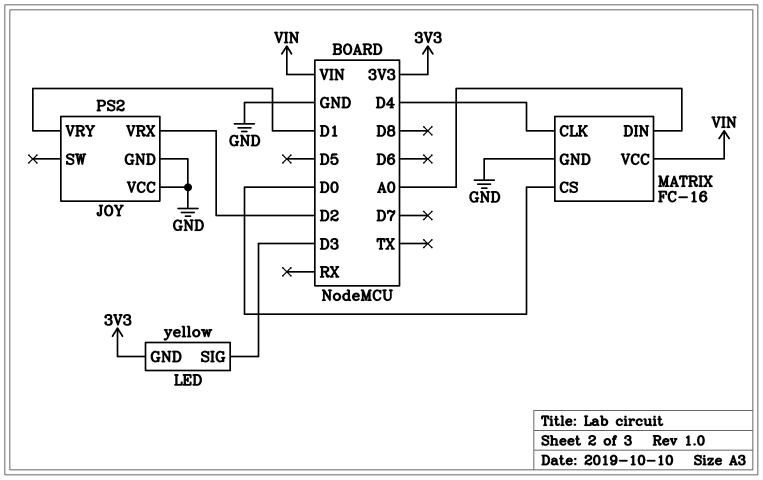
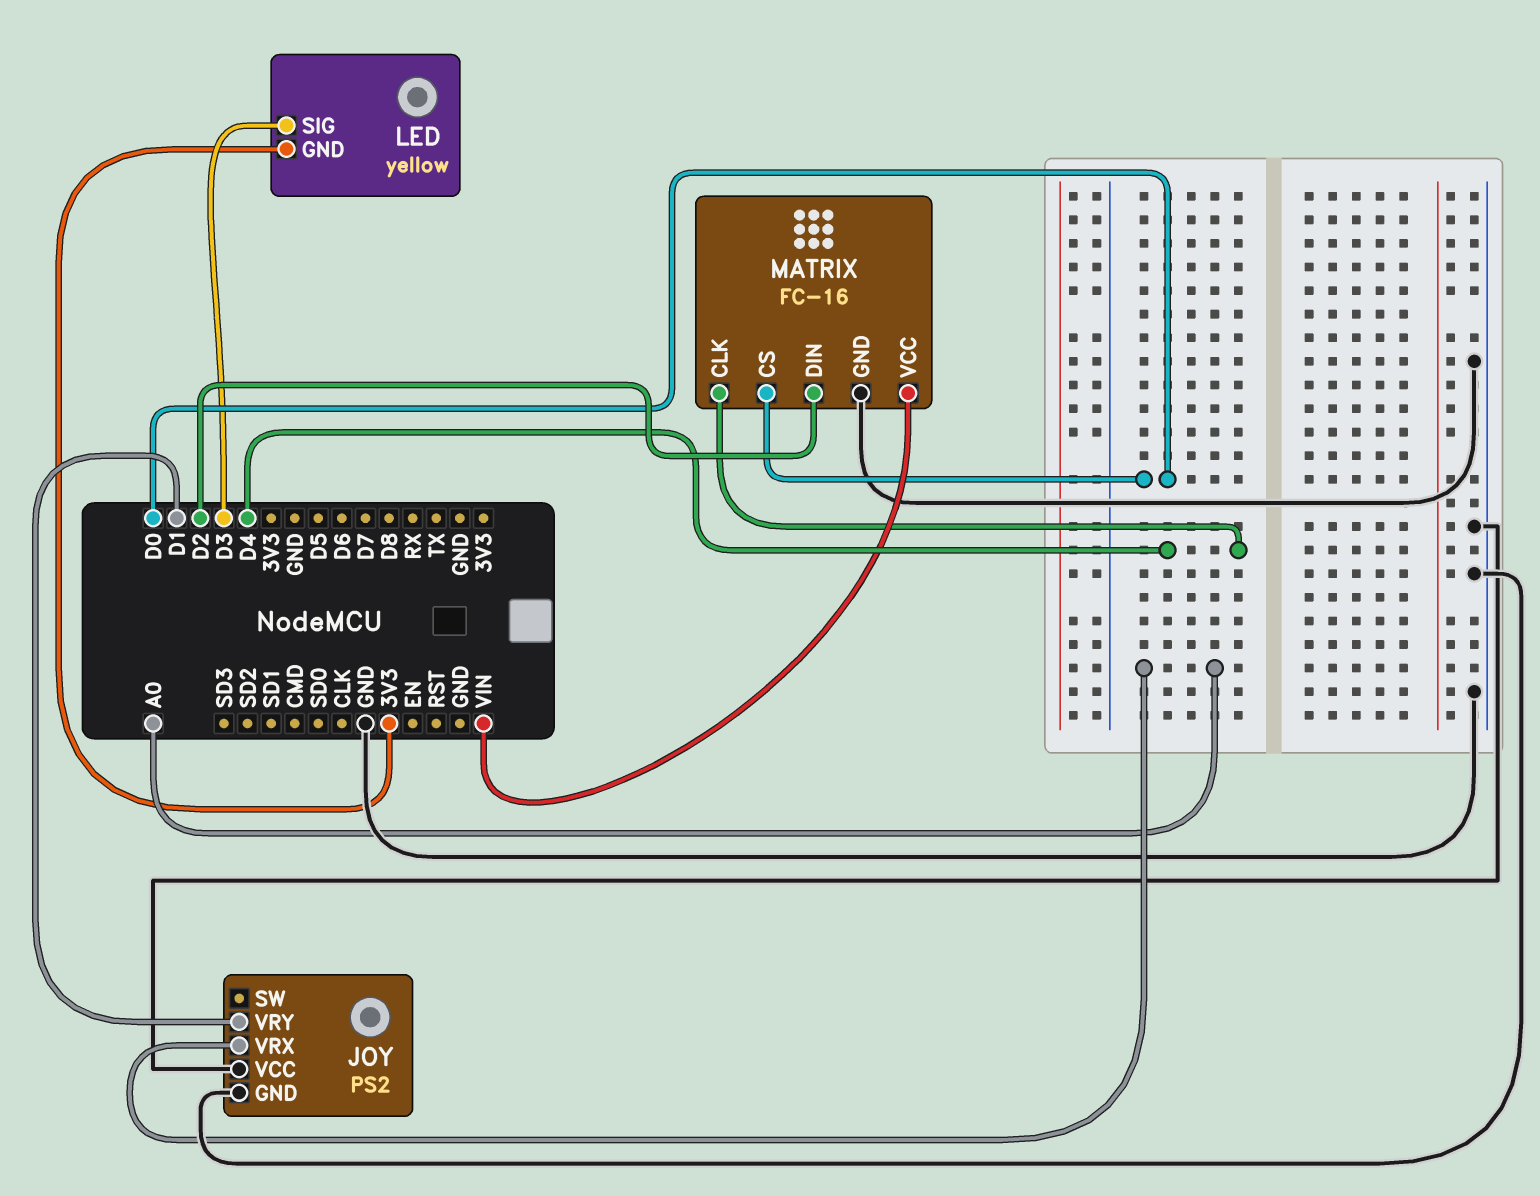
JOY pin VRX: D2 -> A0
MATRIX pin DIN: A0 -> D2

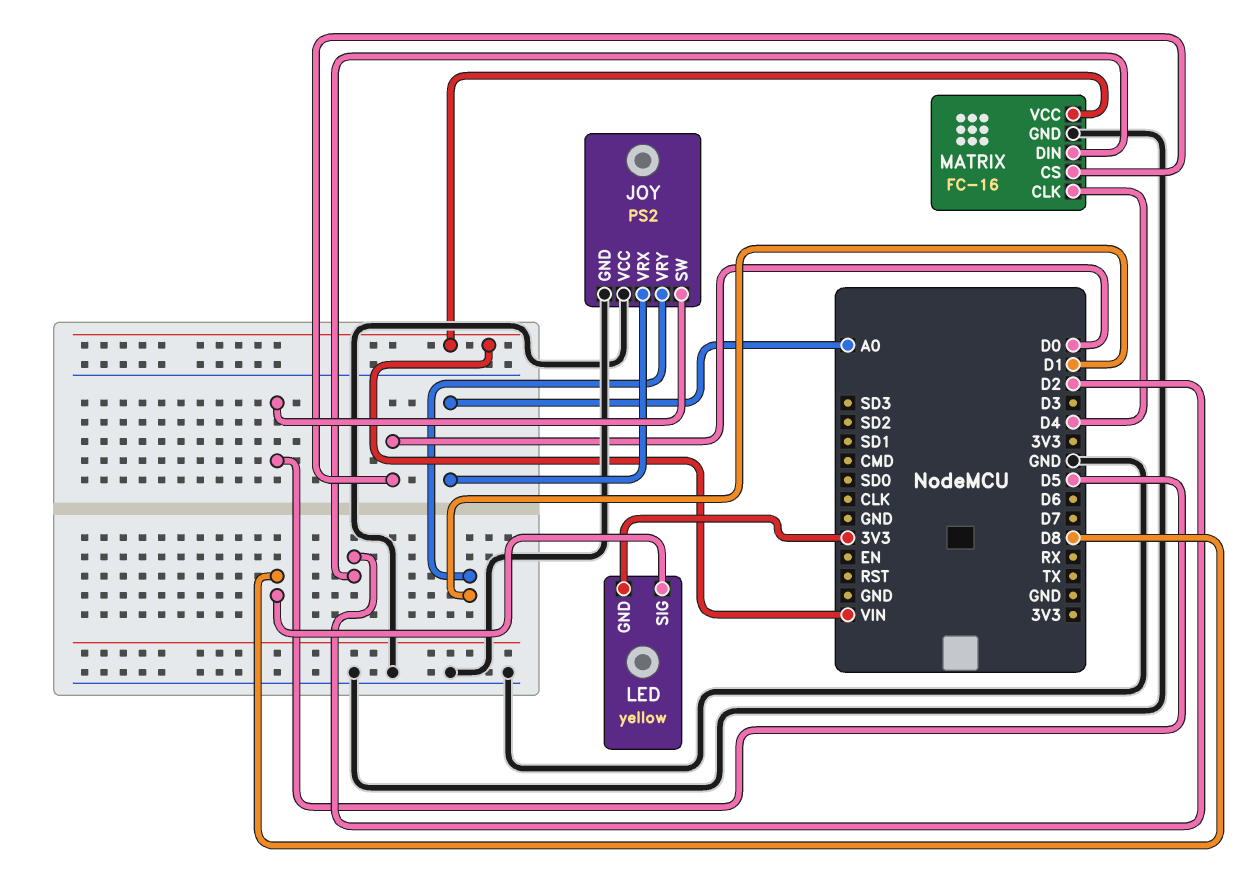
JOY pin SW: none -> D5
LED pin SIG: D3 -> D8

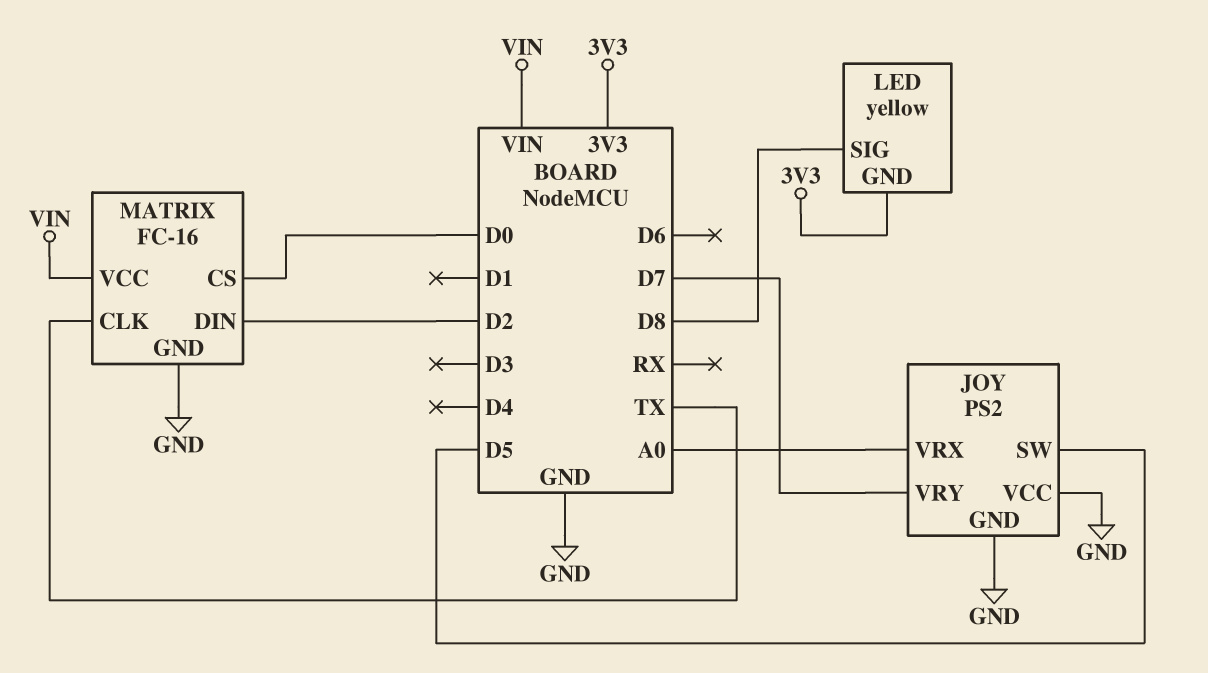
JOY pin VRY: D1 -> D7
MATRIX pin CLK: D4 -> TX

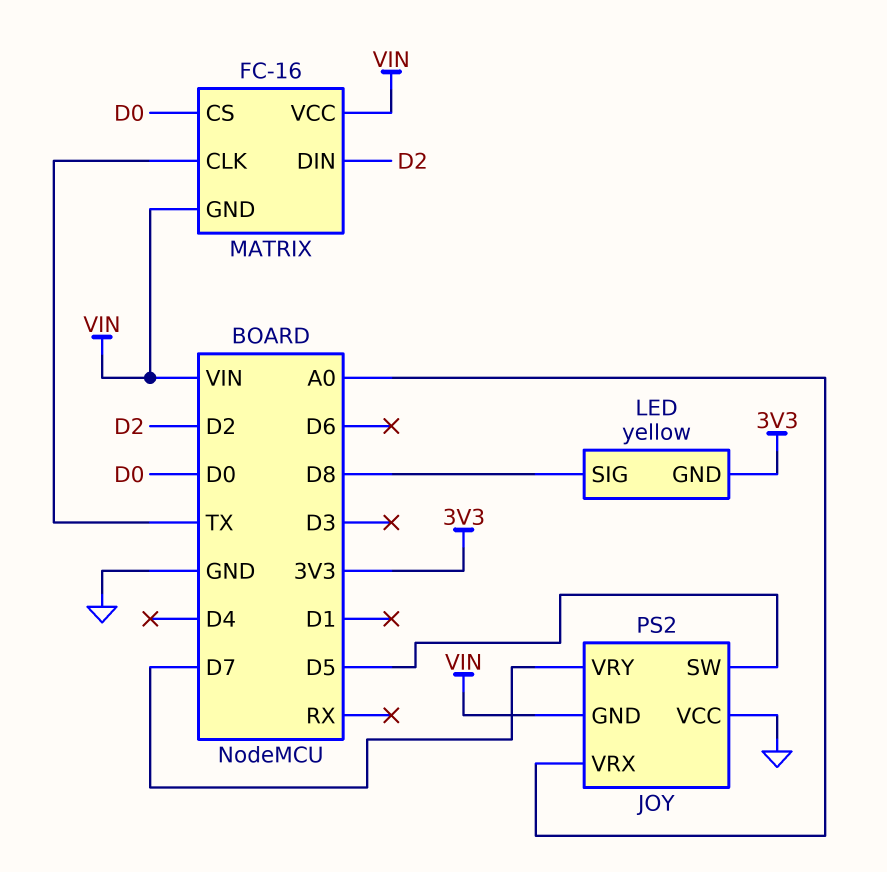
JOY pin GND: GND -> VIN
MATRIX pin GND: GND -> VIN

